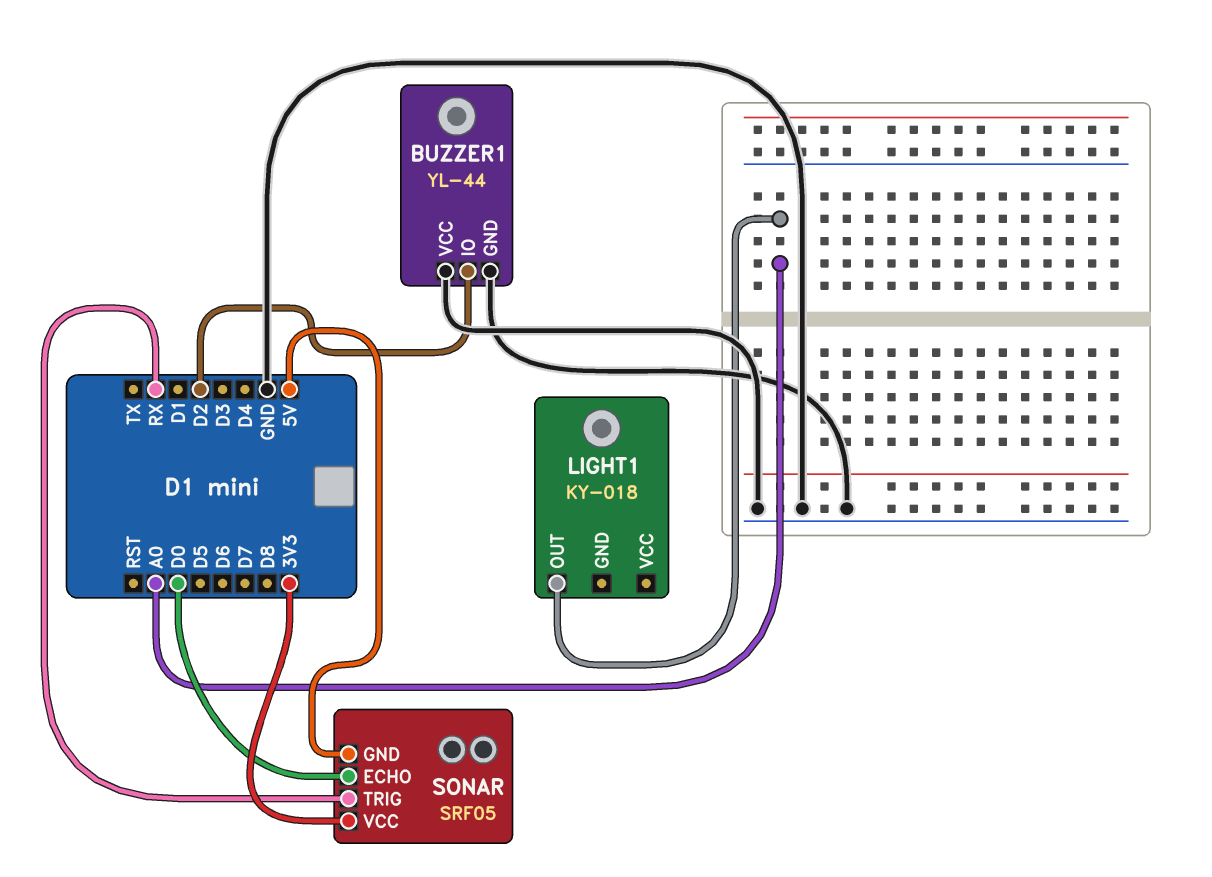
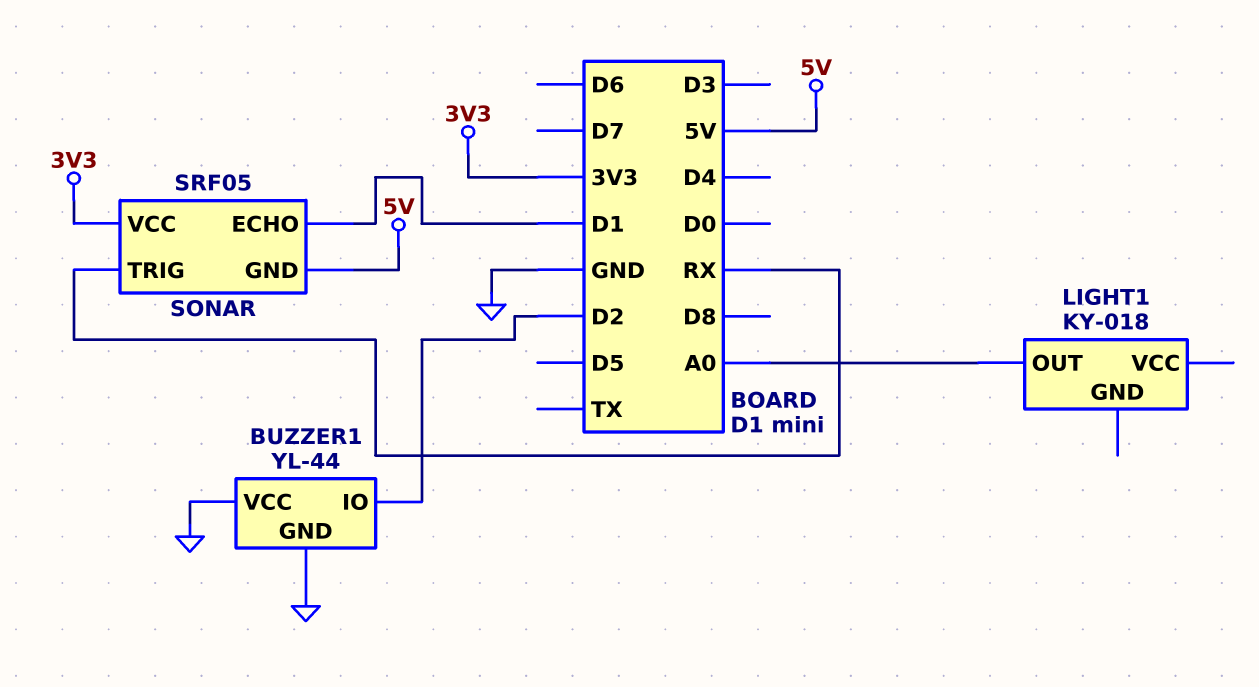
SONAR pin ECHO: D0 -> D1

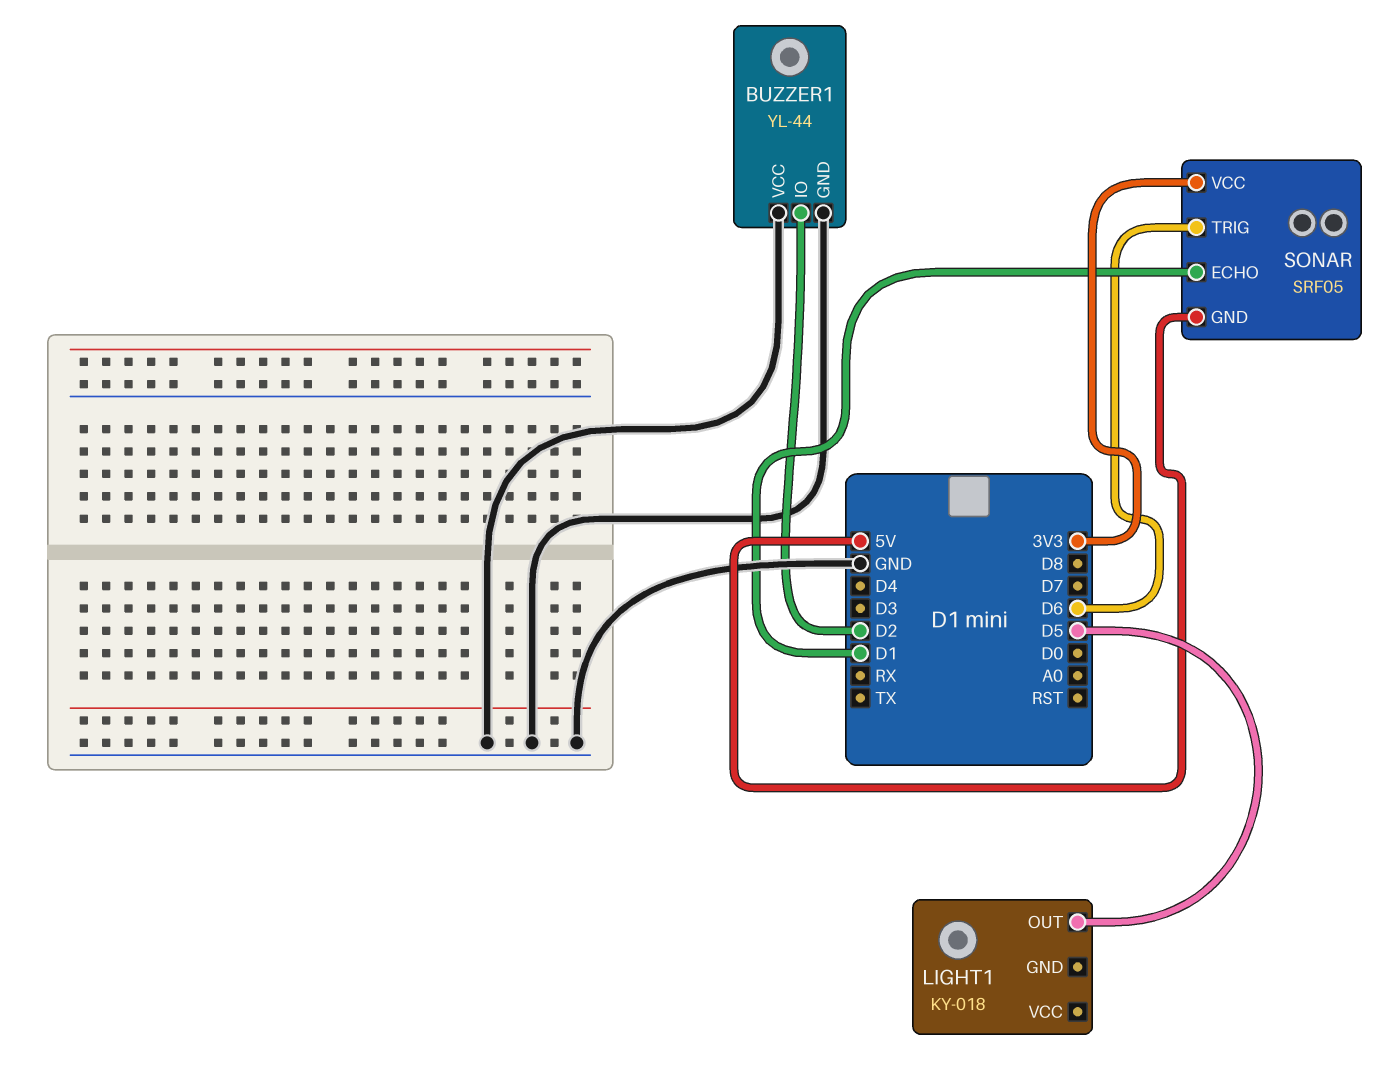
LIGHT1 pin OUT: A0 -> D5
SONAR pin TRIG: RX -> D6

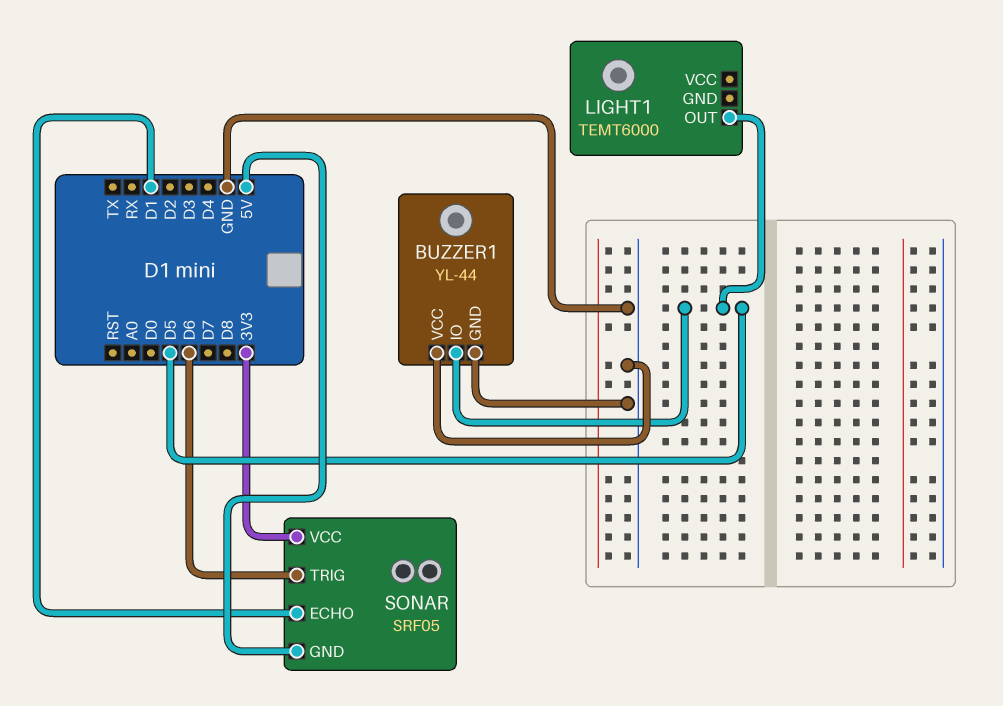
BUZZER1 pin IO: D2 -> D5
LIGHT1: KY-018 -> TEMT6000

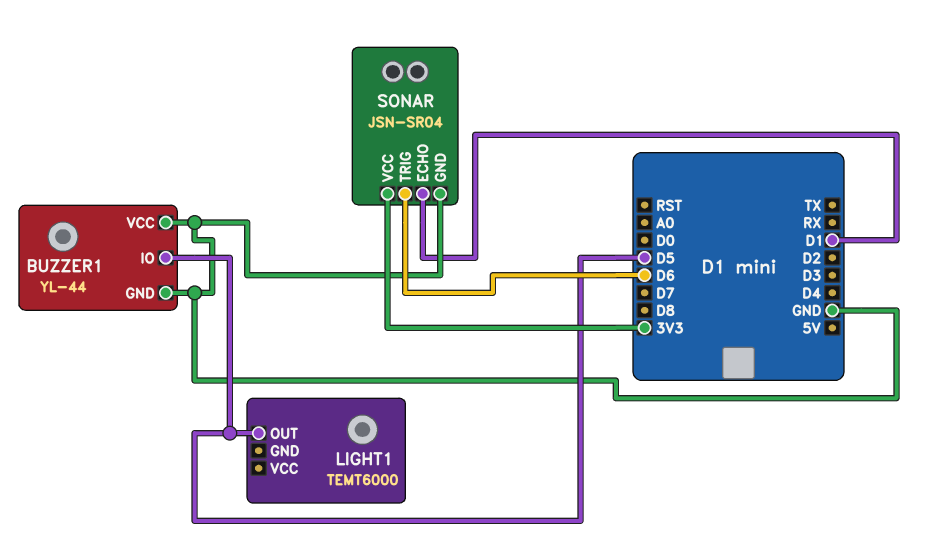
SONAR: SRF05 -> JSN-SR04
SONAR pin GND: 5V -> GND

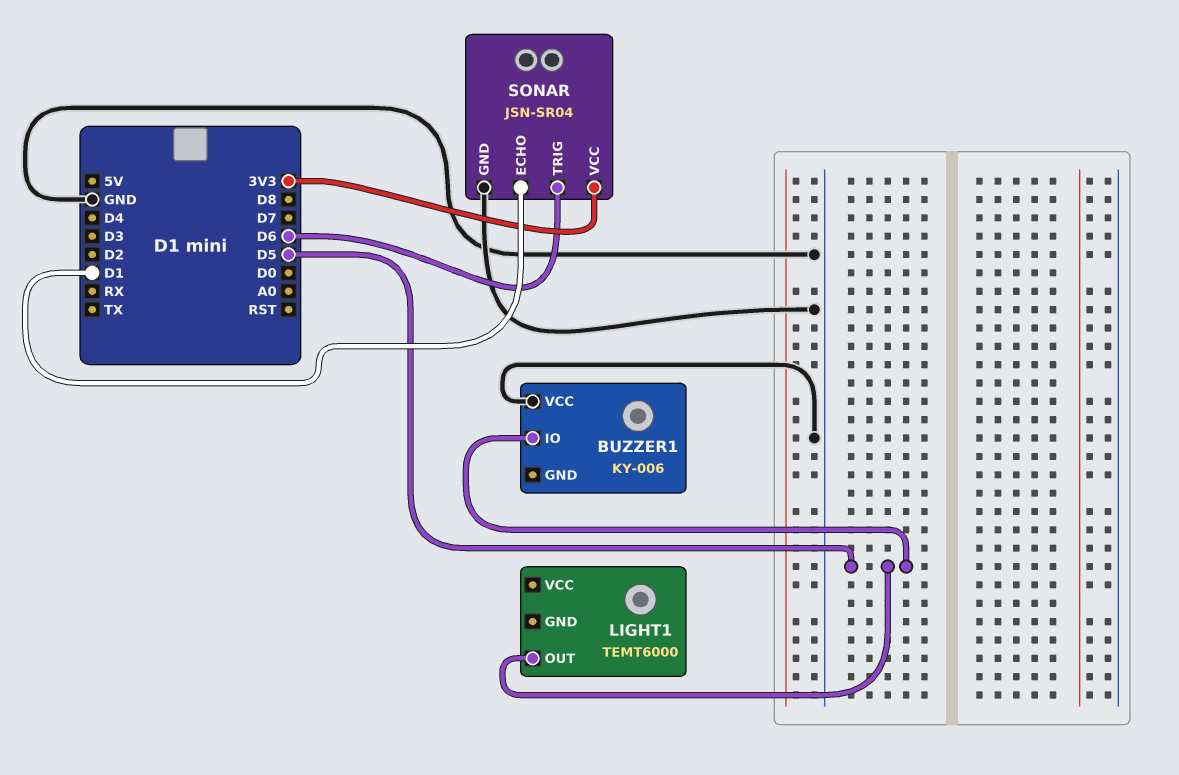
BUZZER1: YL-44 -> KY-006
BUZZER1 pin GND: GND -> none

